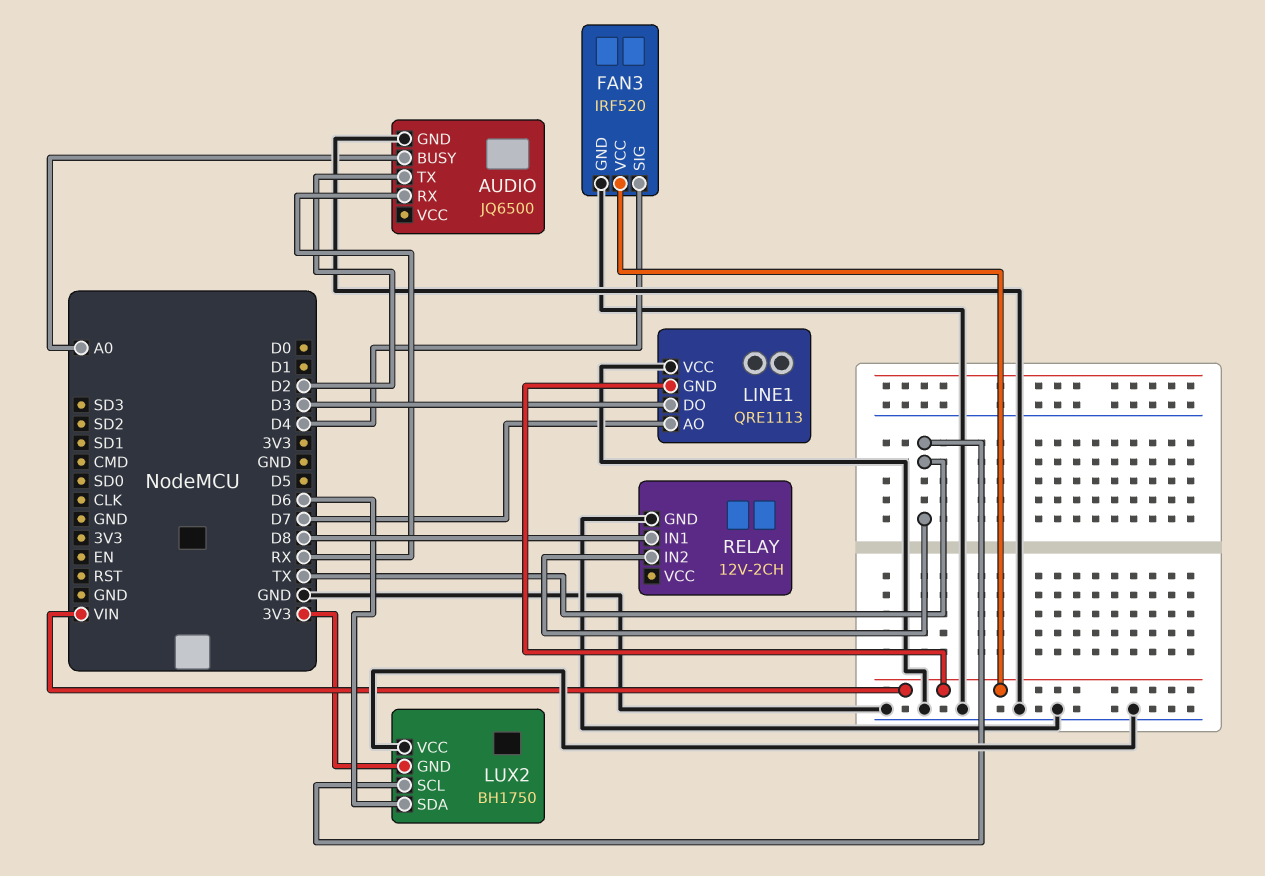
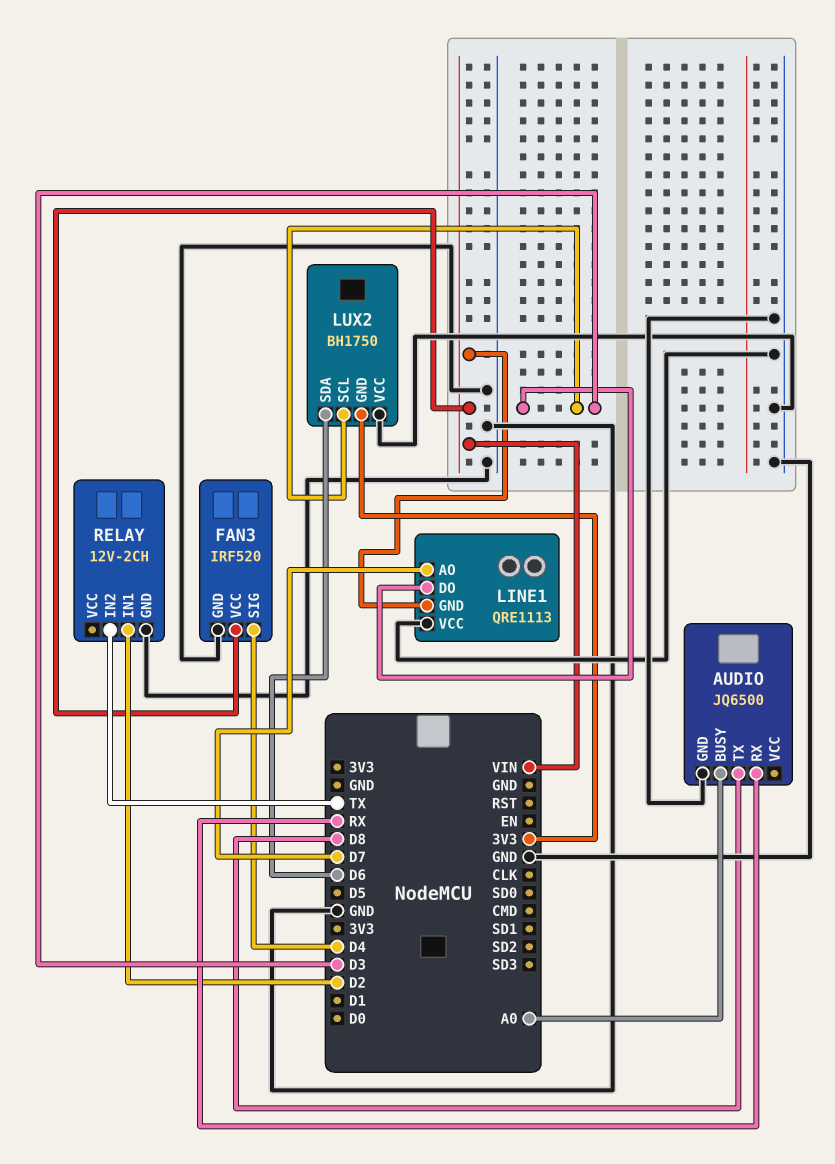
AUDIO pin TX: D2 -> D8
LUX2 pin SCL: TX -> D3
RELAY pin IN1: D8 -> D2

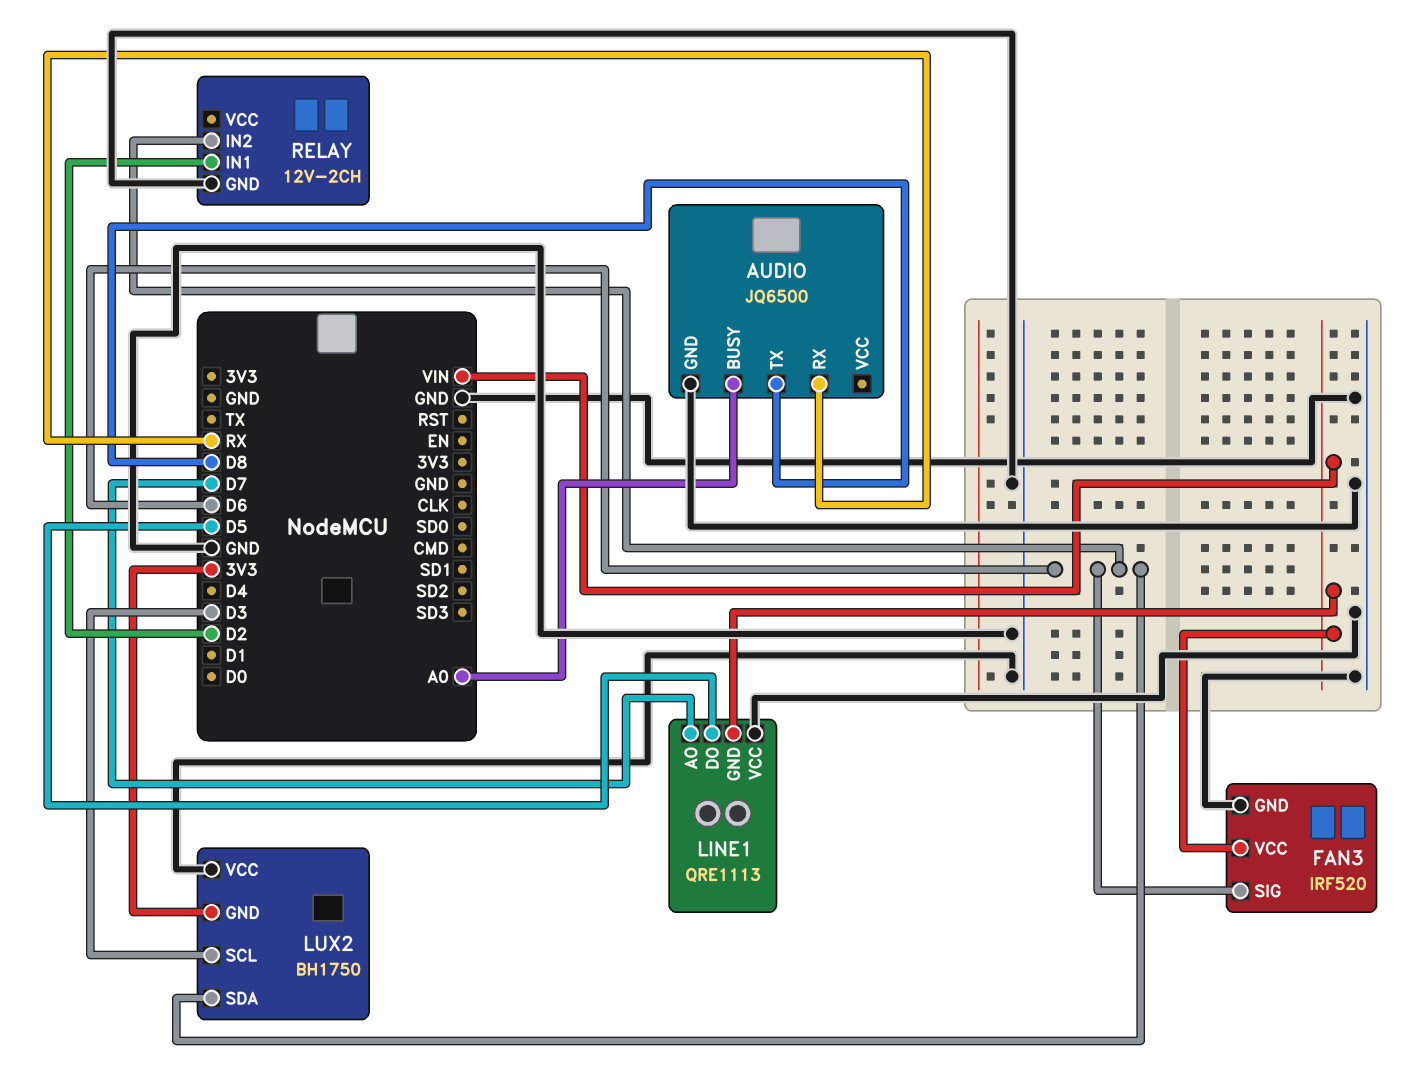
FAN3 pin SIG: D4 -> D6
LINE1 pin DO: D3 -> D5
RELAY pin IN2: TX -> D6

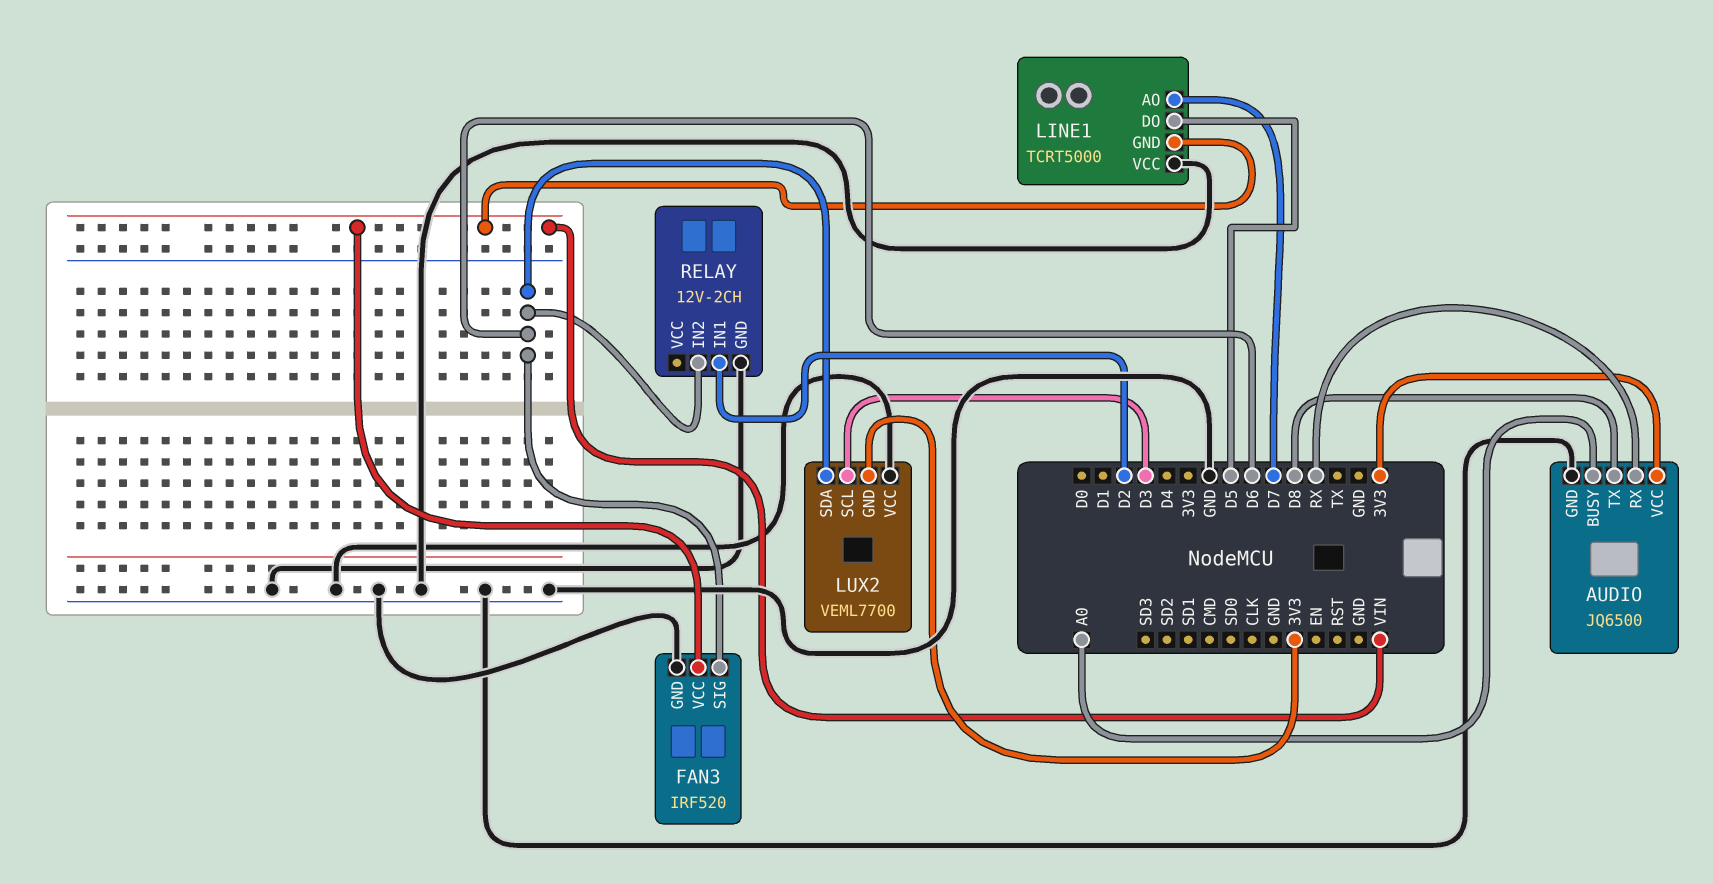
AUDIO pin VCC: none -> 3V3
LINE1: QRE1113 -> TCRT5000
LUX2: BH1750 -> VEML7700

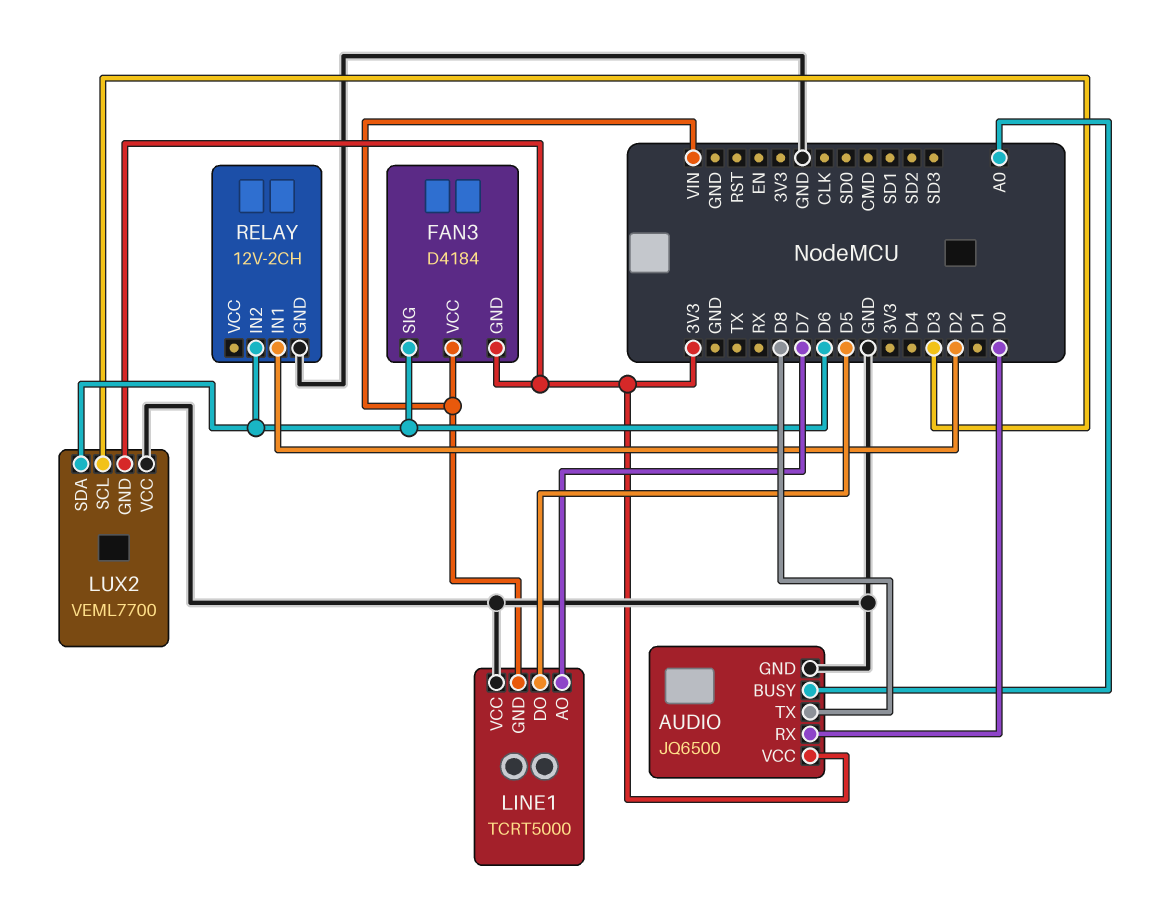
AUDIO pin RX: RX -> D0
FAN3: IRF520 -> D4184
FAN3 pin GND: GND -> 3V3

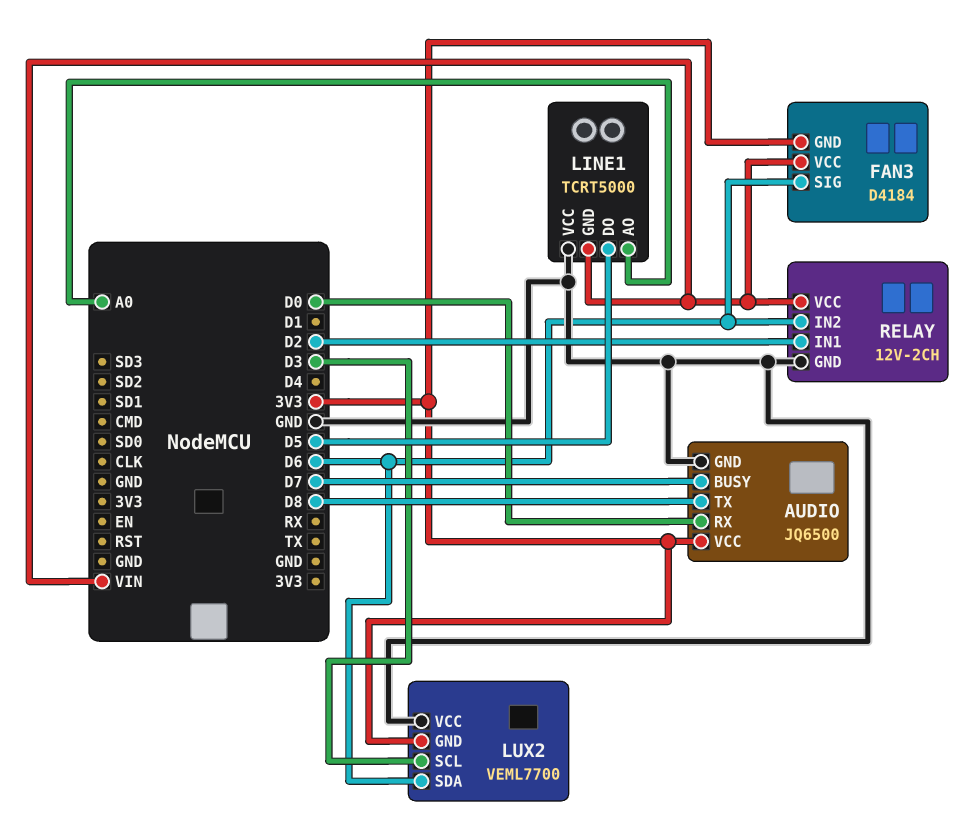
AUDIO pin BUSY: A0 -> D7
LINE1 pin AO: D7 -> A0
RELAY pin VCC: none -> VIN

